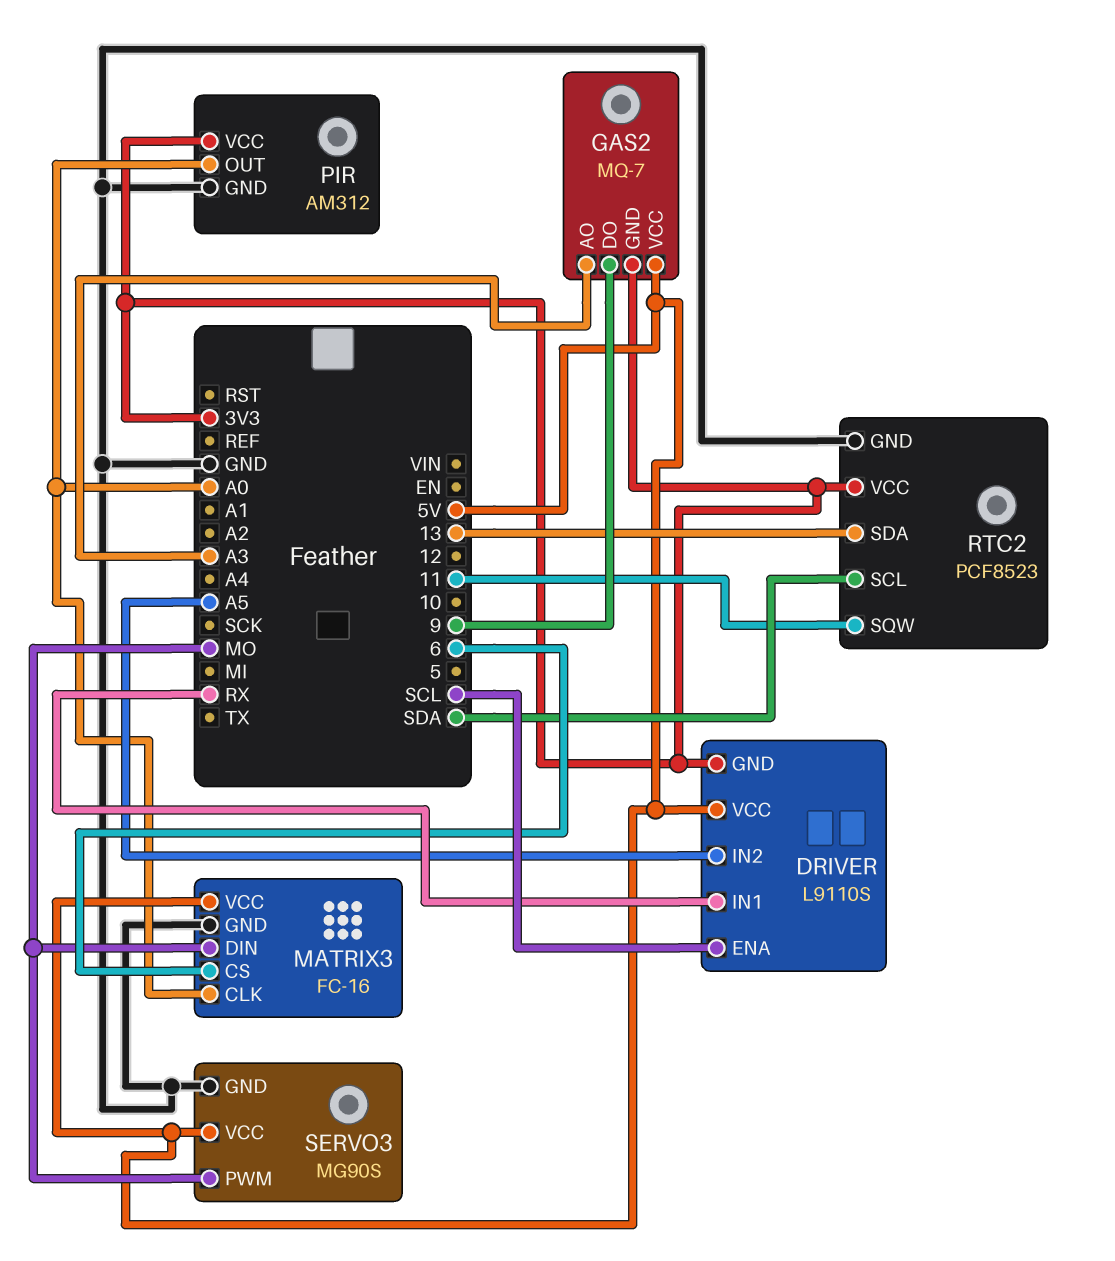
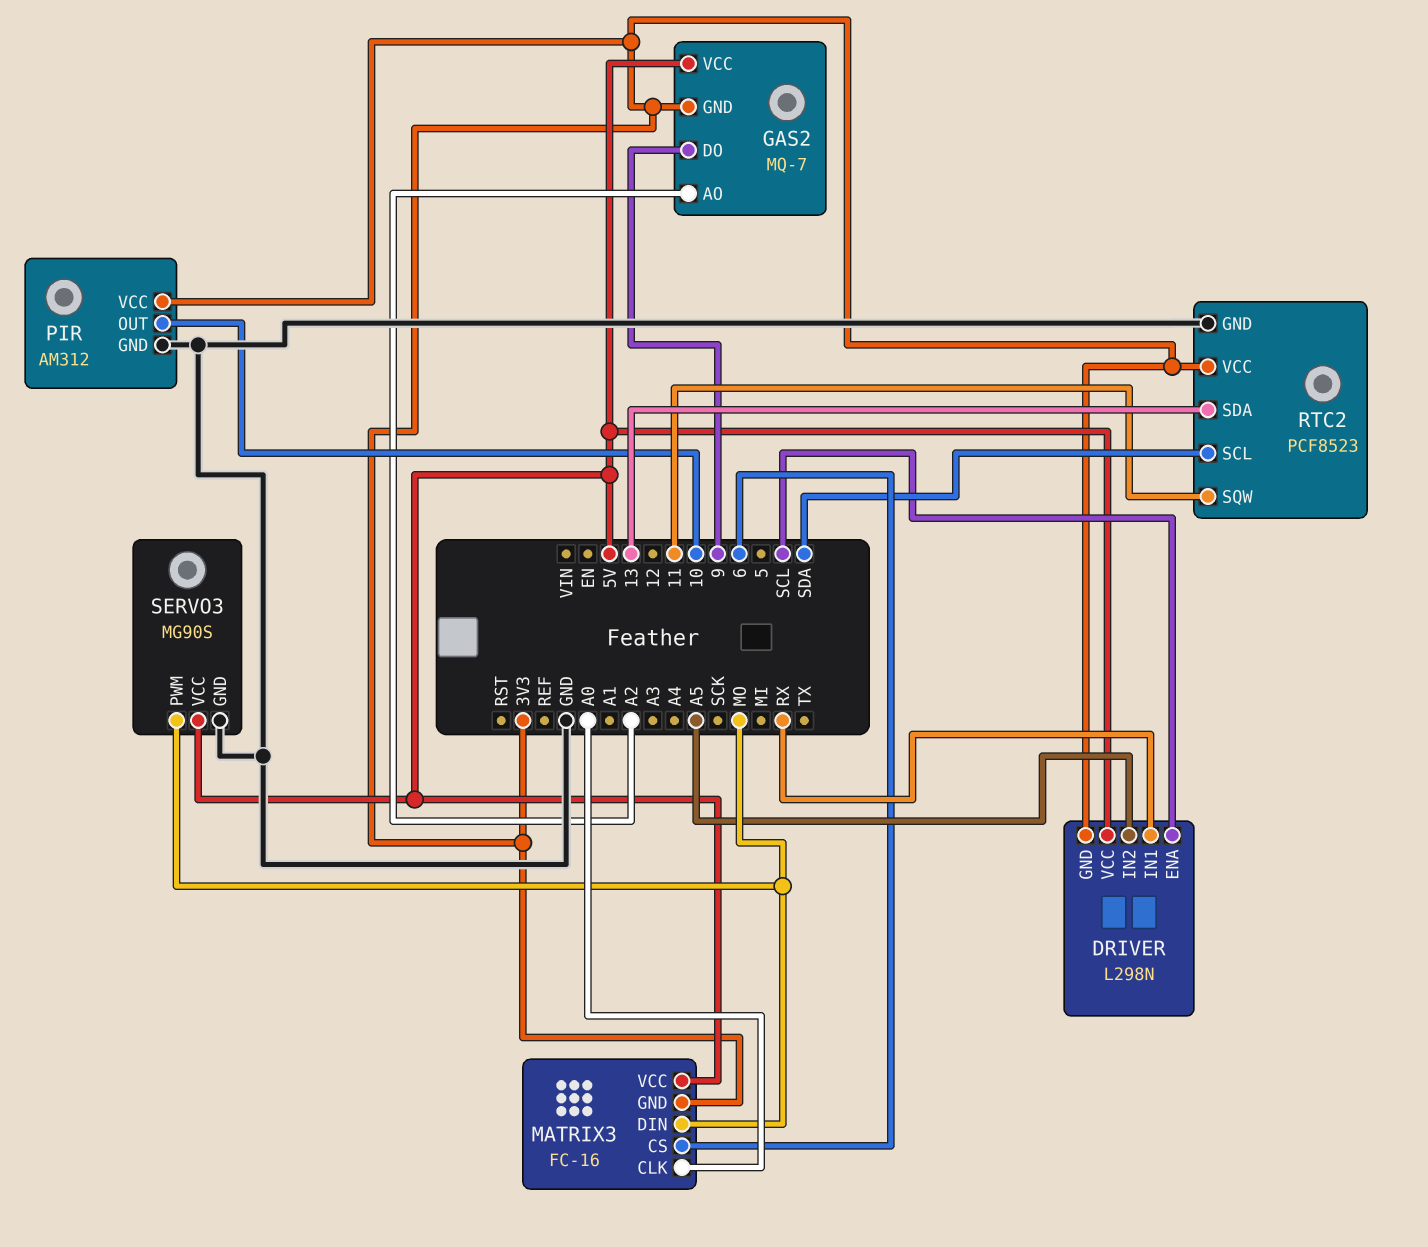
DRIVER: L9110S -> L298N
GAS2 pin AO: A3 -> A2
MATRIX3 pin GND: GND -> 3V3
PIR pin OUT: A0 -> 10

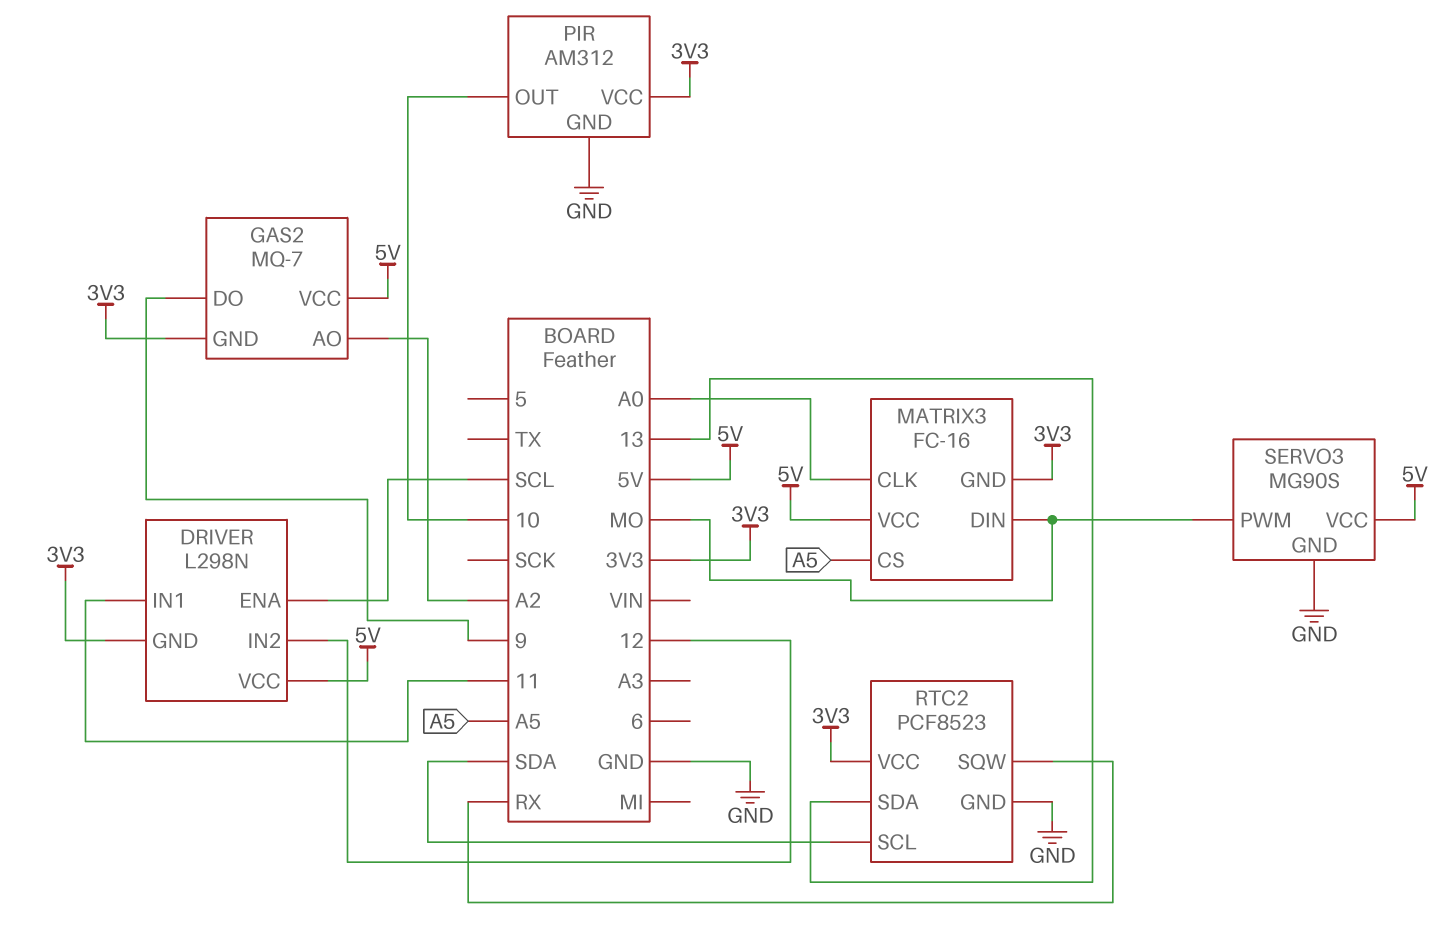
DRIVER pin IN1: RX -> 11
DRIVER pin IN2: A5 -> 12
MATRIX3 pin CS: 6 -> A5
RTC2 pin SQW: 11 -> RX

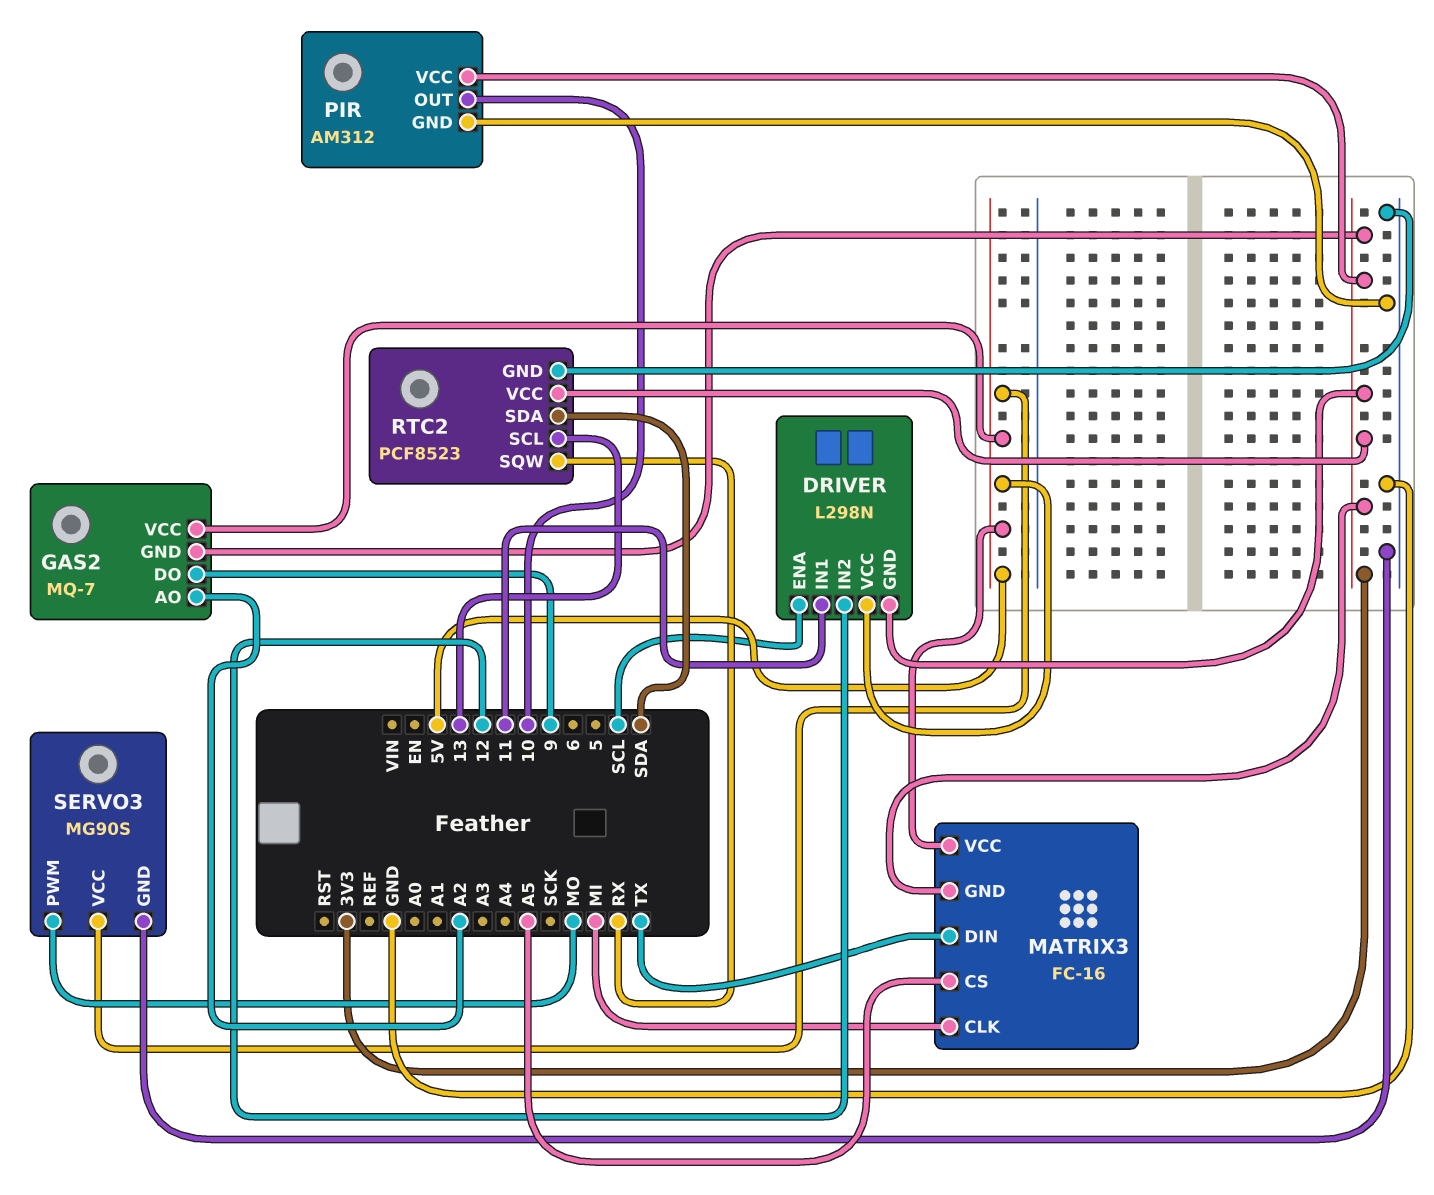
MATRIX3 pin CLK: A0 -> MI
MATRIX3 pin DIN: MO -> TX
RTC2 pin SCL: SDA -> 13
RTC2 pin SDA: 13 -> SDA

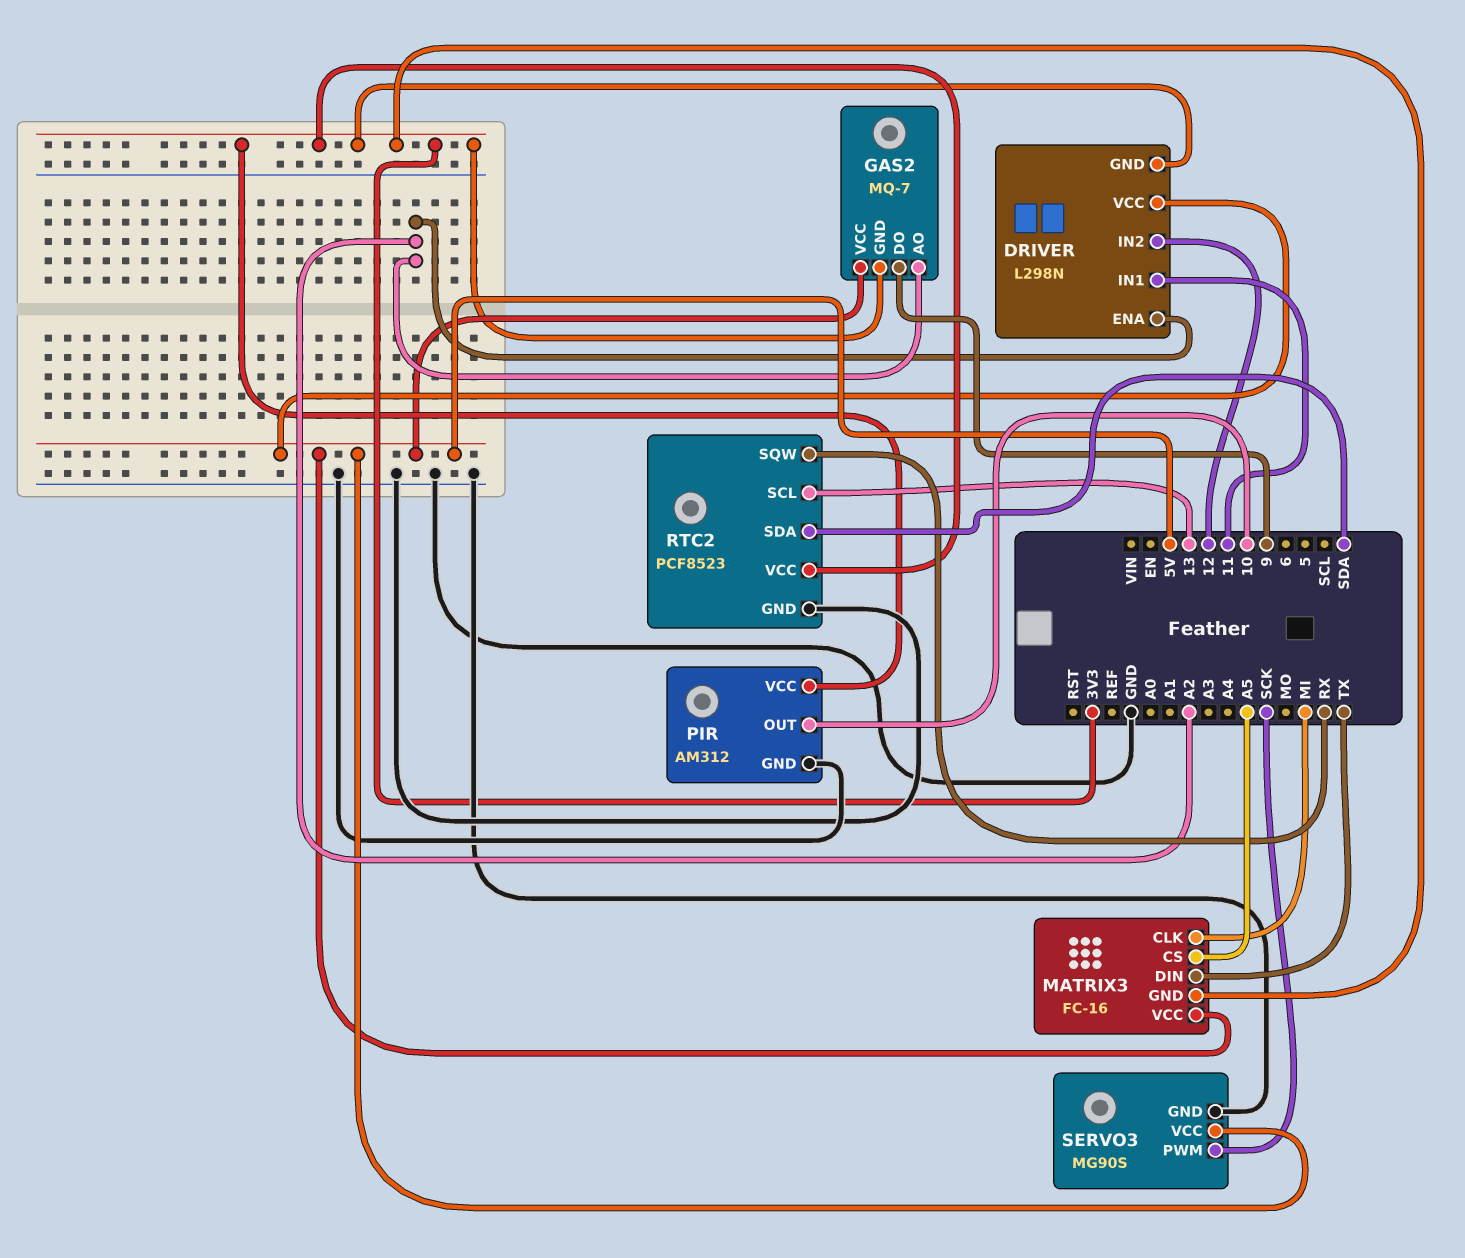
DRIVER pin ENA: SCL -> A2
SERVO3 pin PWM: MO -> SCK

